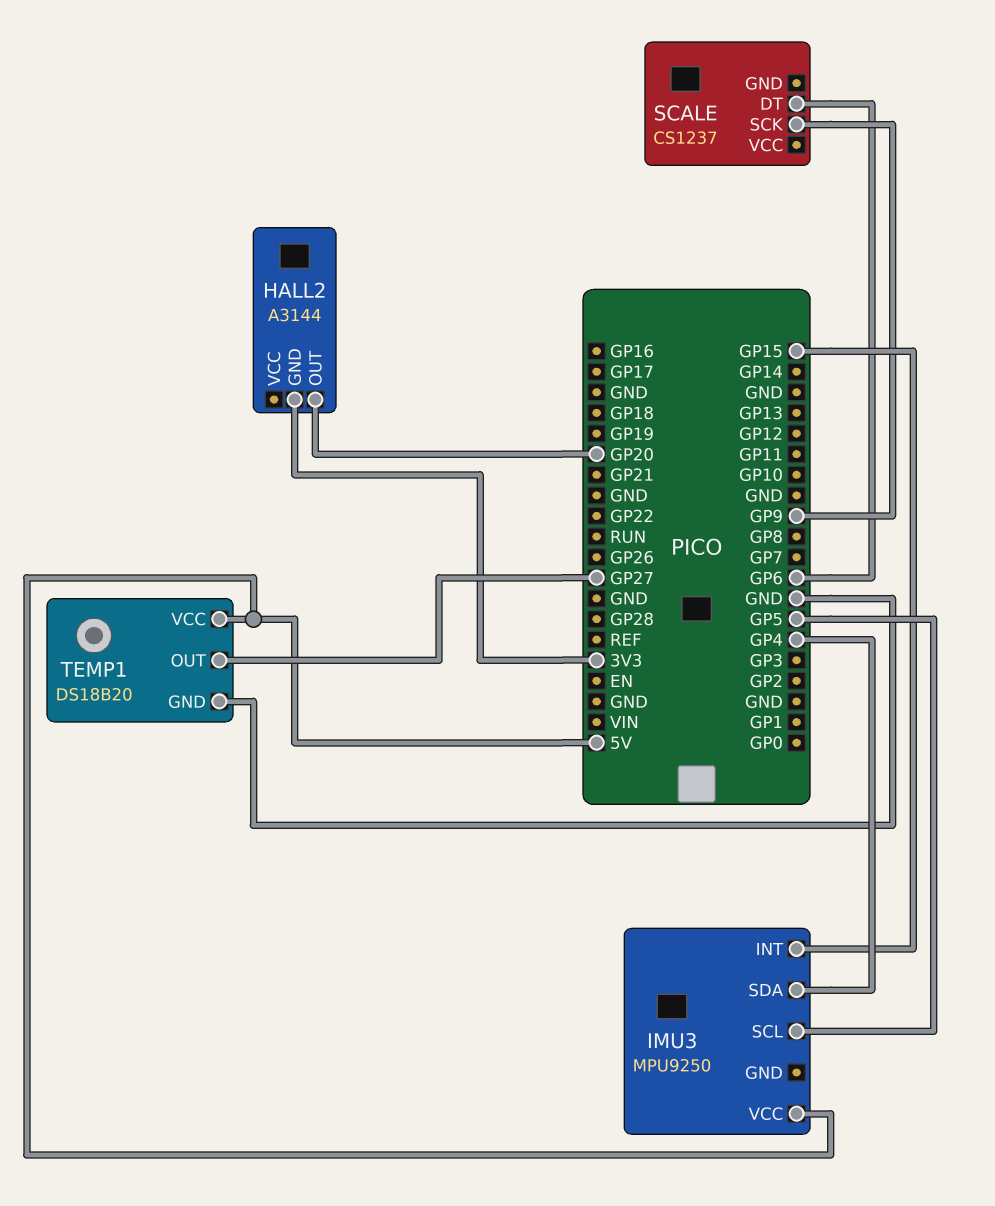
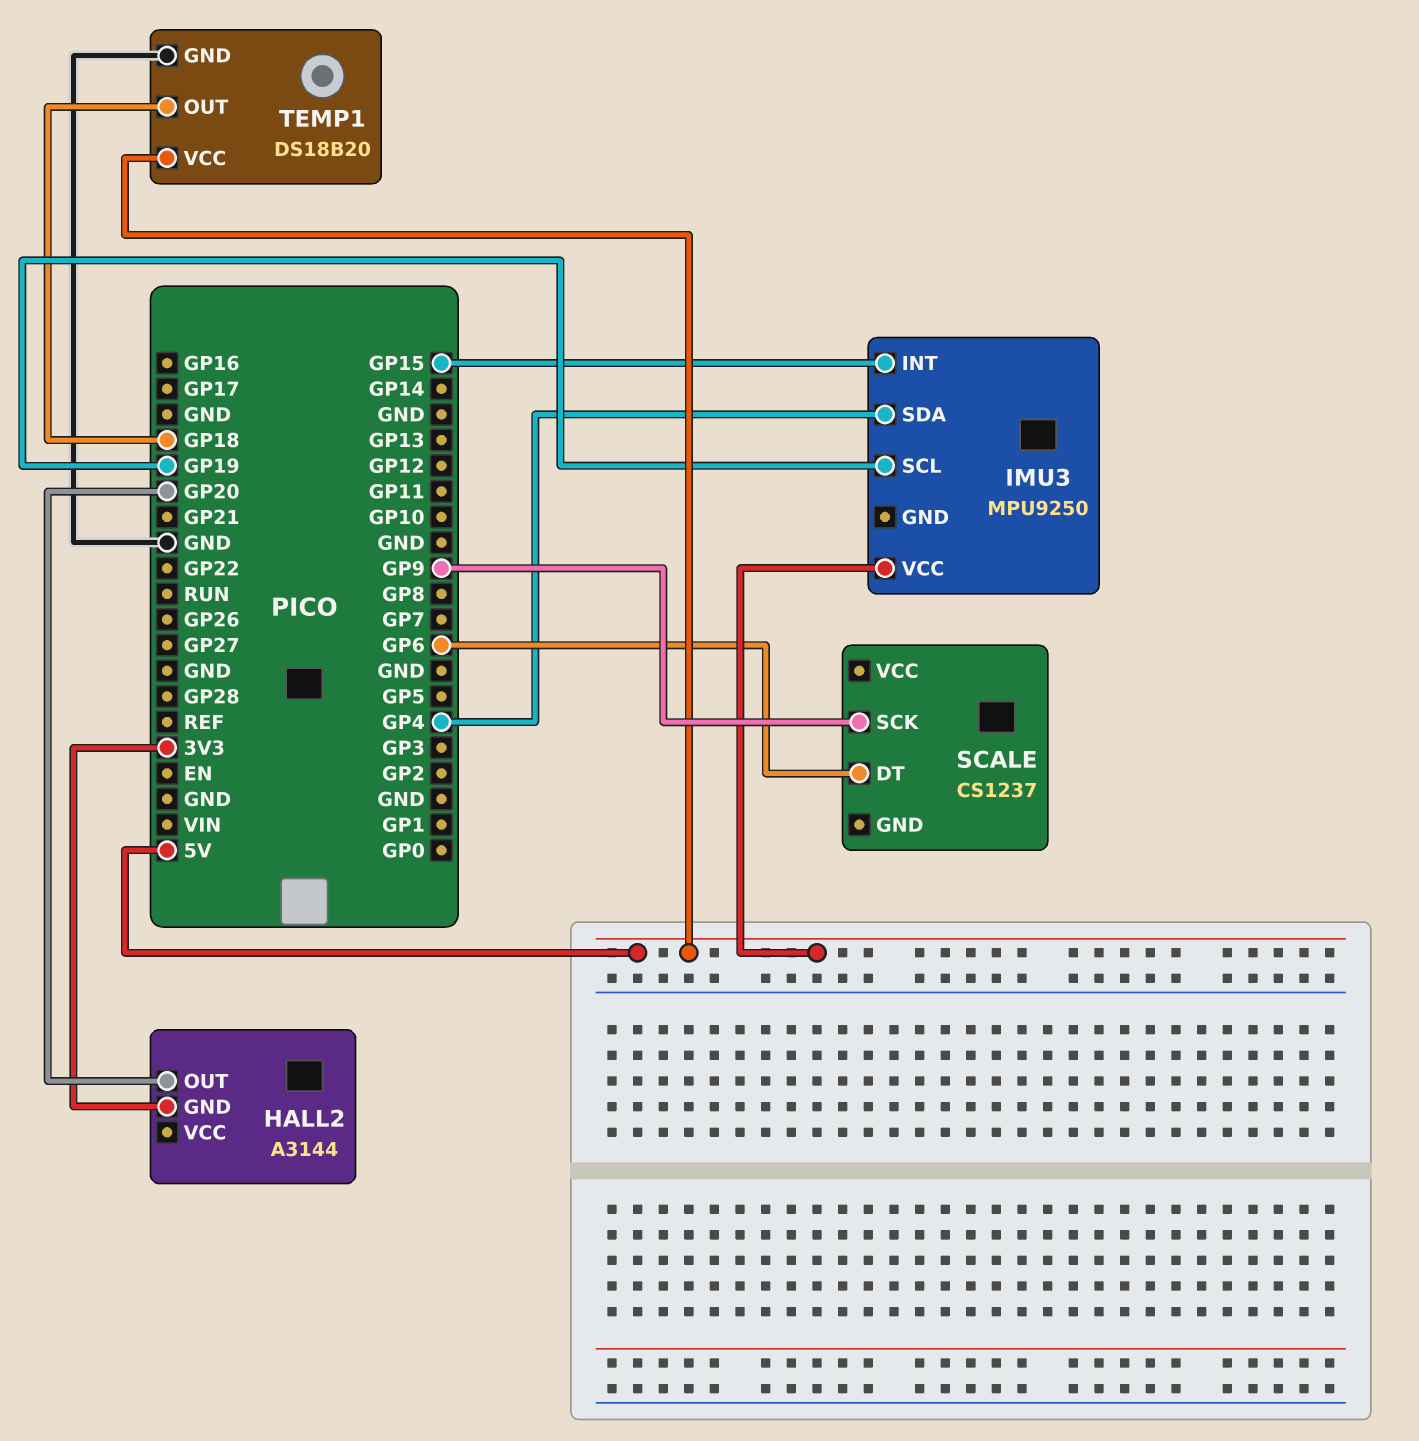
IMU3 pin SCL: GP5 -> GP19
TEMP1 pin OUT: GP27 -> GP18

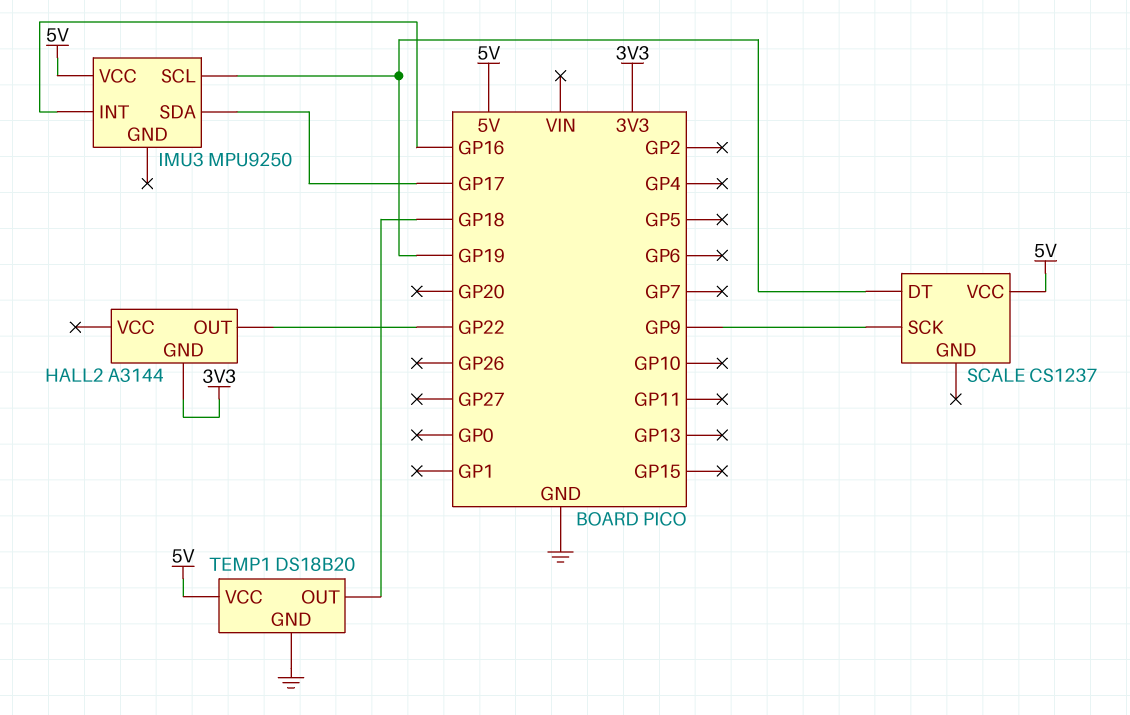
HALL2 pin OUT: GP20 -> GP22
IMU3 pin INT: GP15 -> GP16
IMU3 pin SDA: GP4 -> GP17
SCALE pin DT: GP6 -> GP19
SCALE pin VCC: none -> 5V

